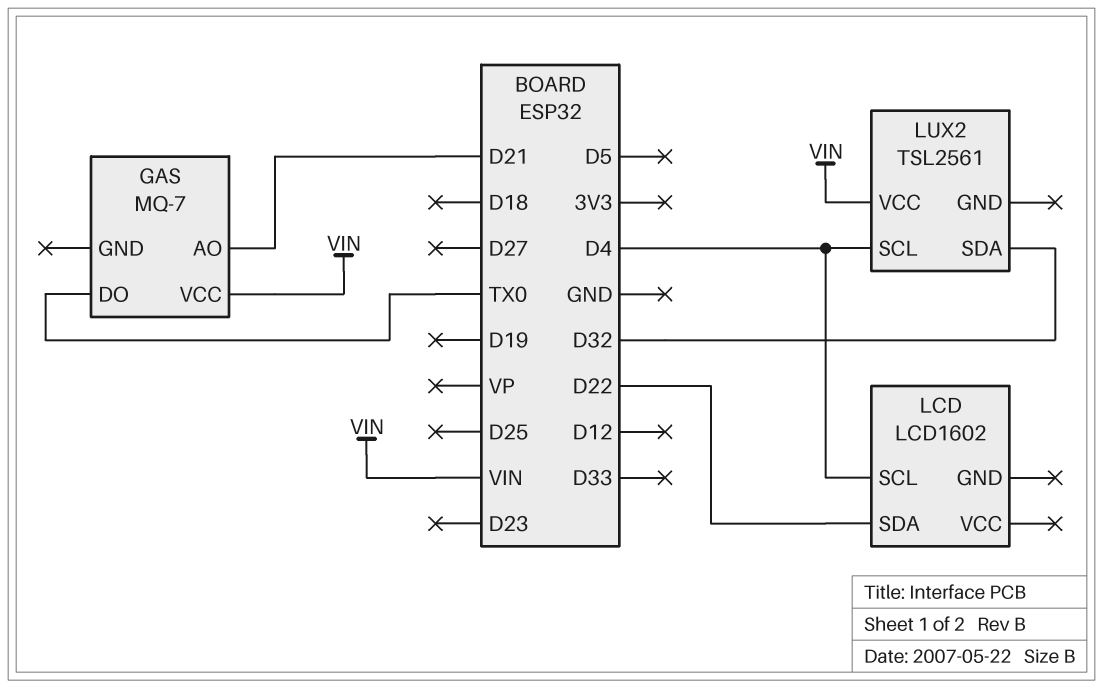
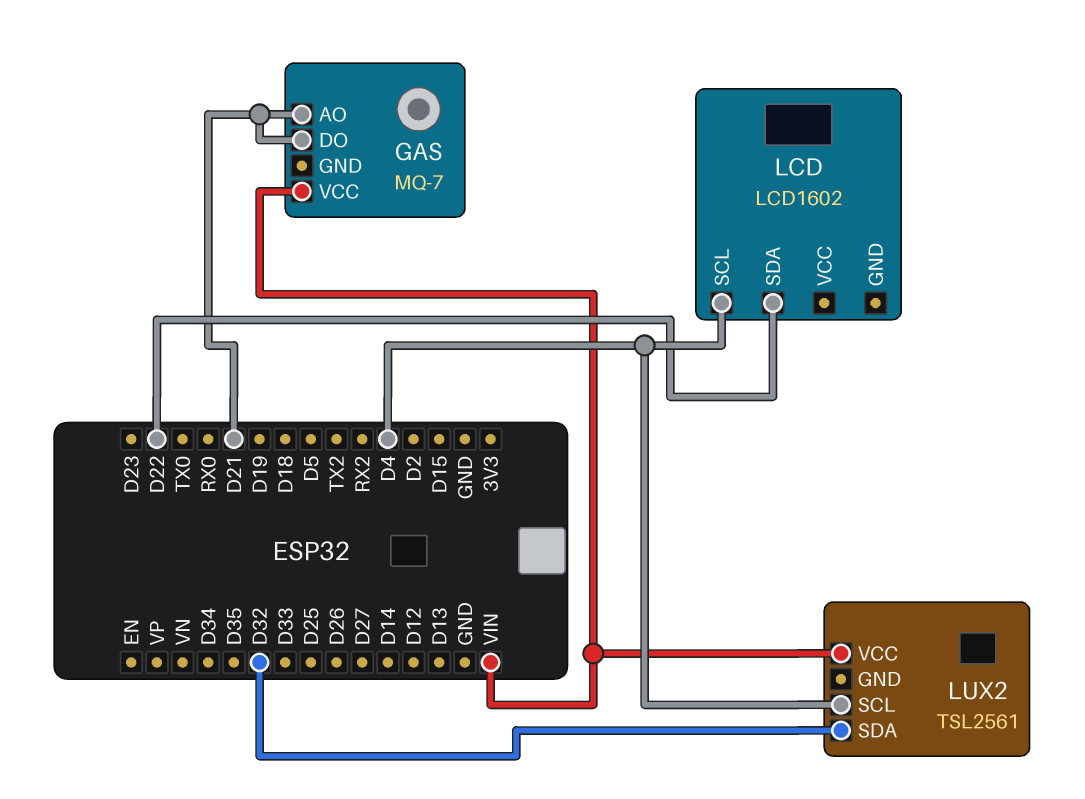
GAS pin DO: TX0 -> D21

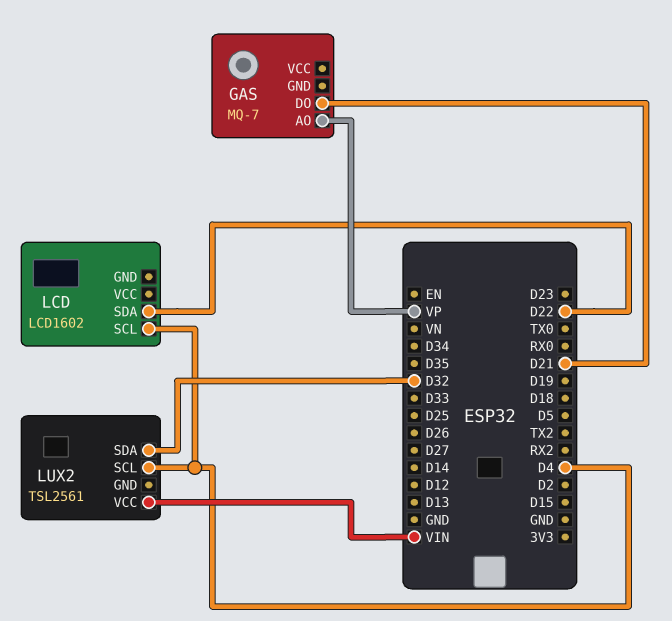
GAS pin AO: D21 -> VP
GAS pin VCC: VIN -> none

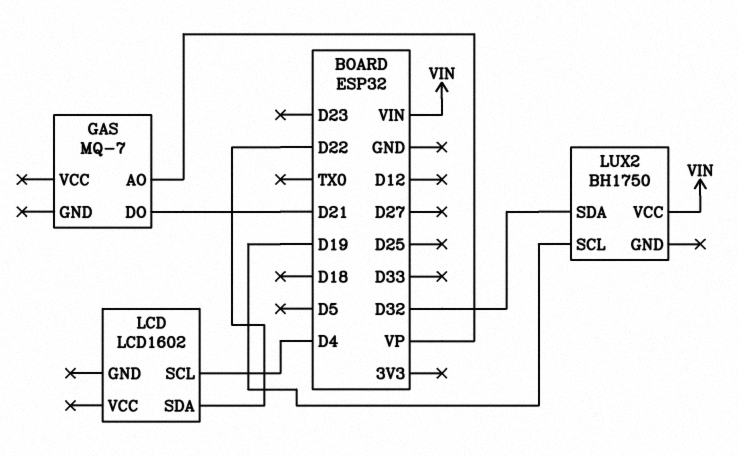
LUX2: TSL2561 -> BH1750
LUX2 pin SCL: D4 -> D19

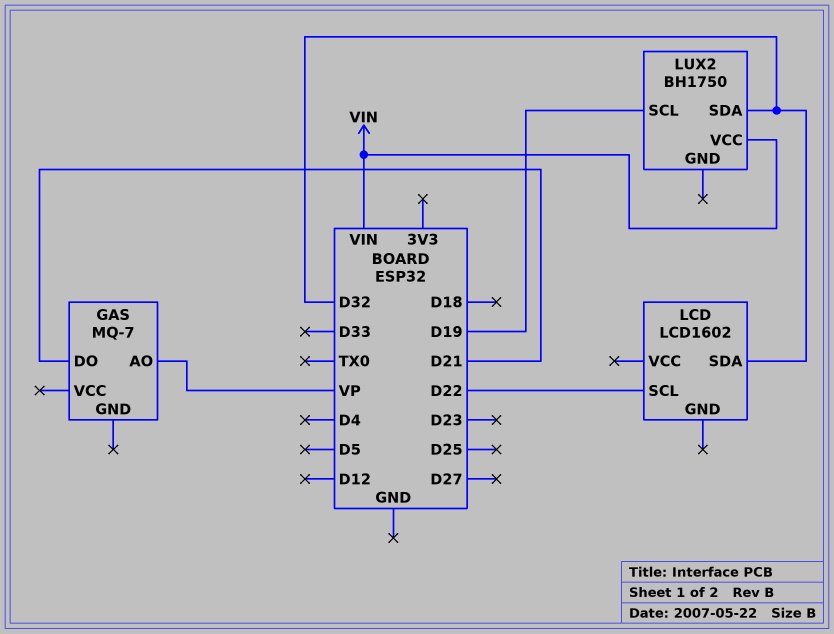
LCD pin SCL: D4 -> D22
LCD pin SDA: D22 -> D32

